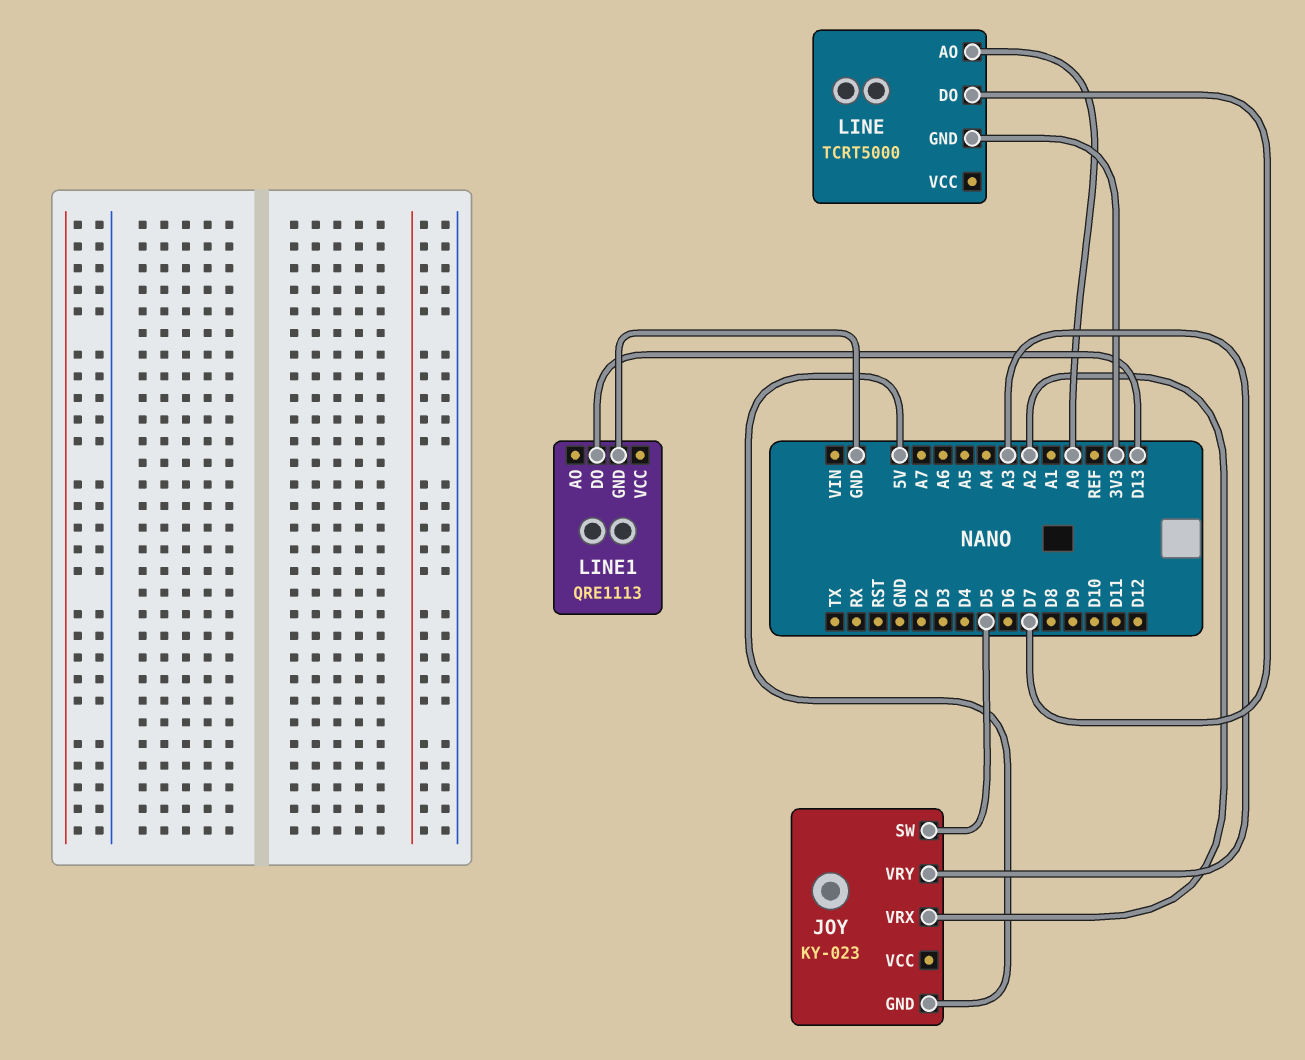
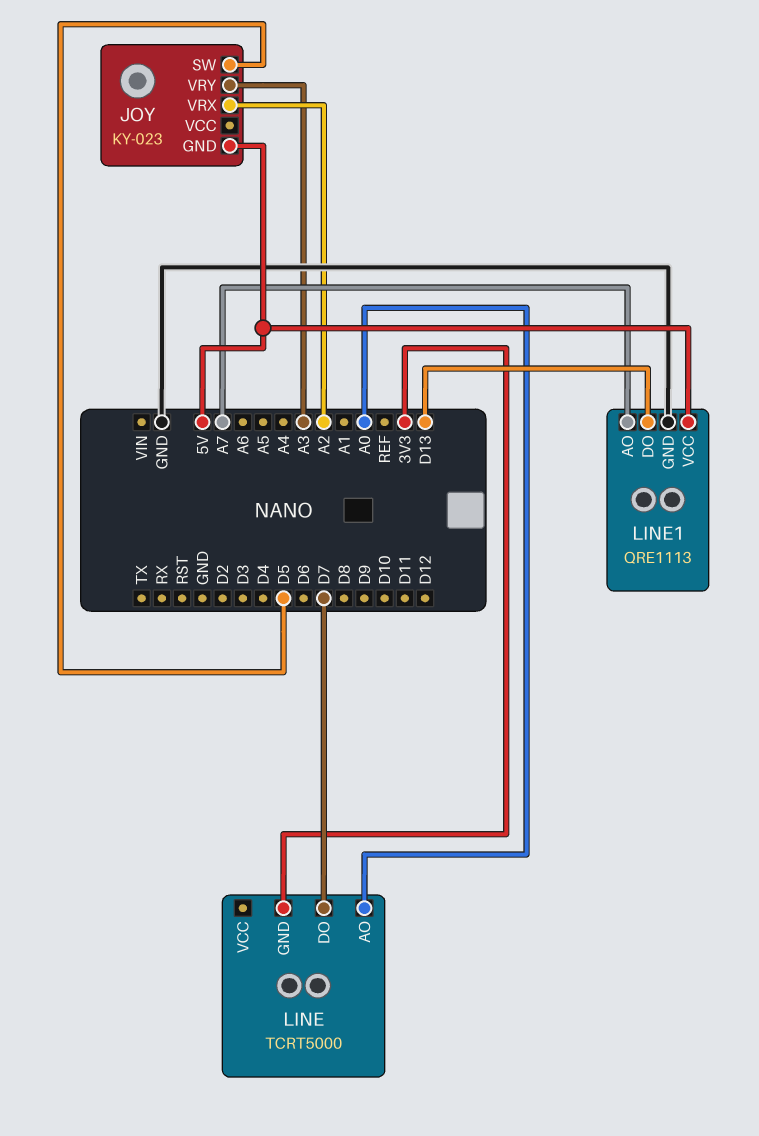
LINE1 pin AO: none -> A7
LINE1 pin VCC: none -> 5V

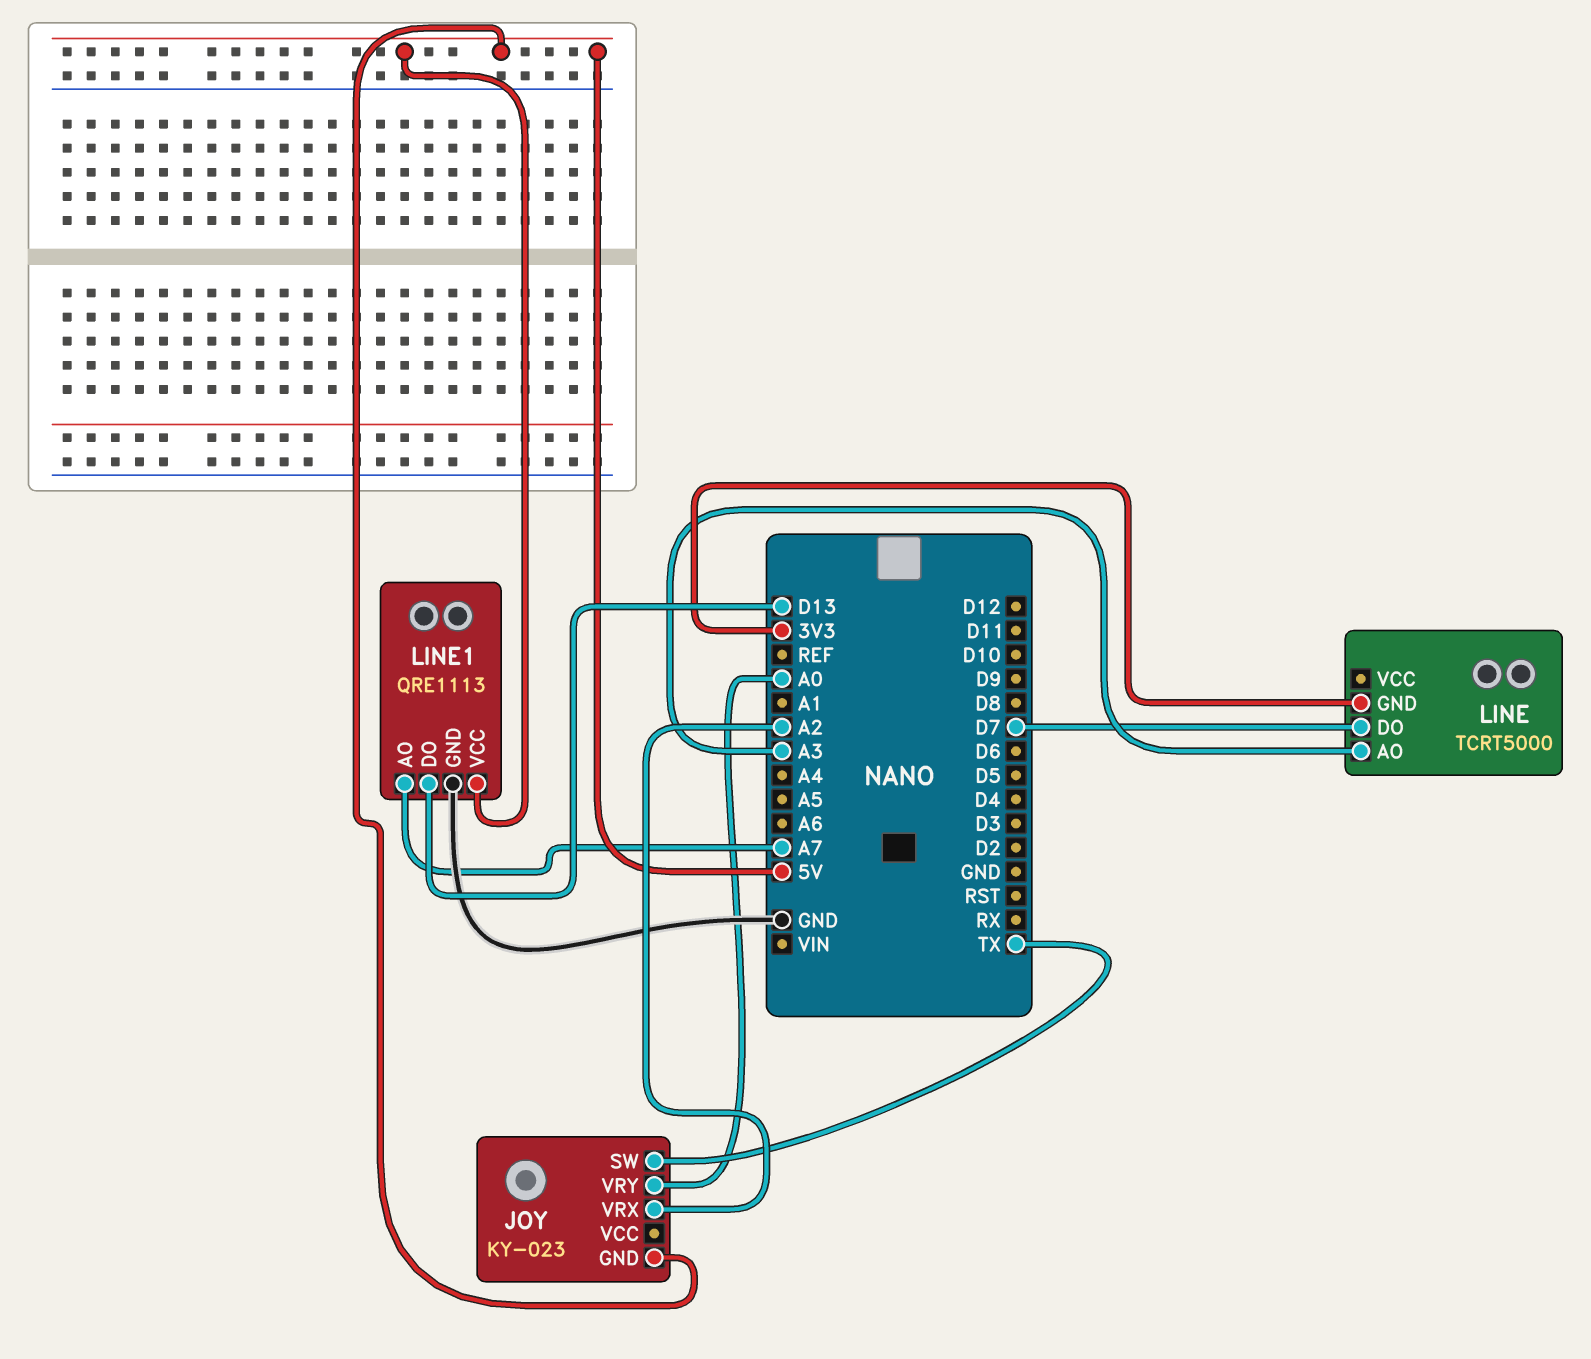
JOY pin SW: D5 -> TX
JOY pin VRY: A3 -> A0
LINE pin AO: A0 -> A3

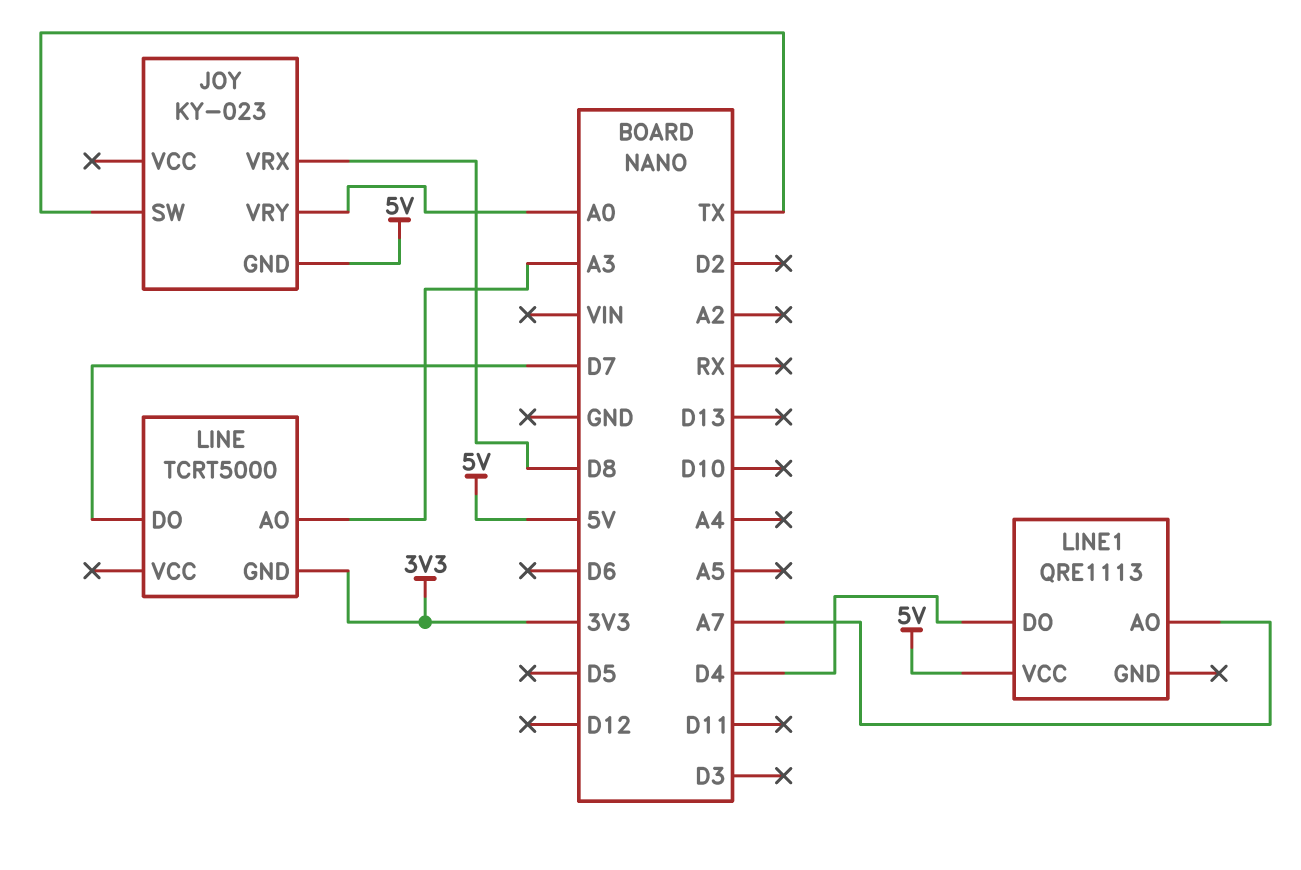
JOY pin VRX: A2 -> D8
LINE1 pin DO: D13 -> D4
LINE1 pin GND: GND -> none

